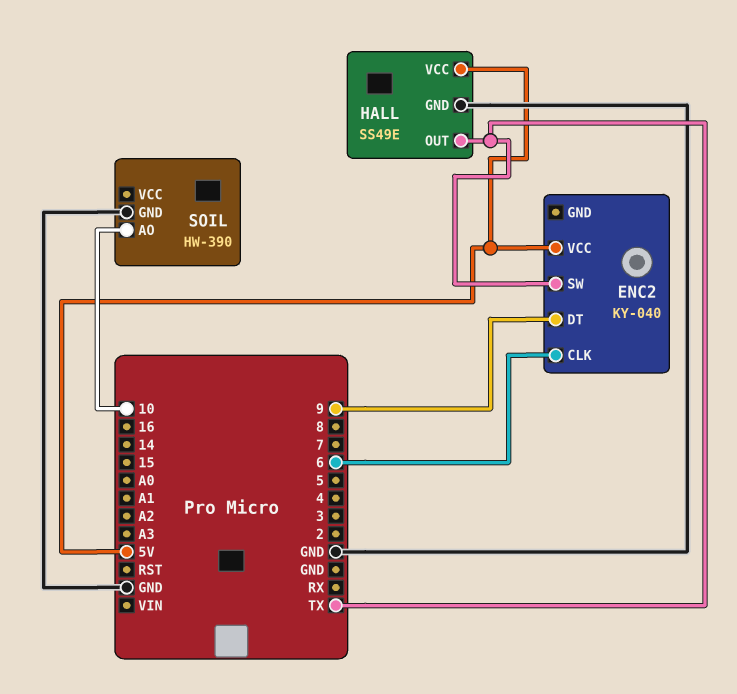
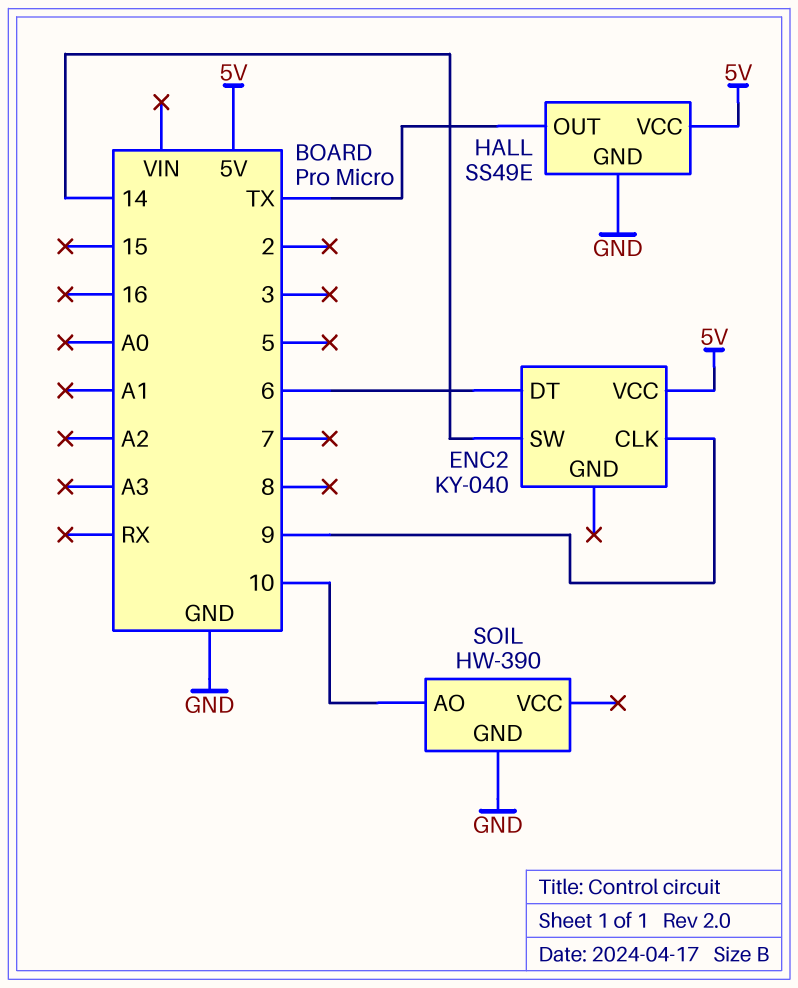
ENC2 pin CLK: 6 -> 9
ENC2 pin DT: 9 -> 6
ENC2 pin SW: TX -> 14

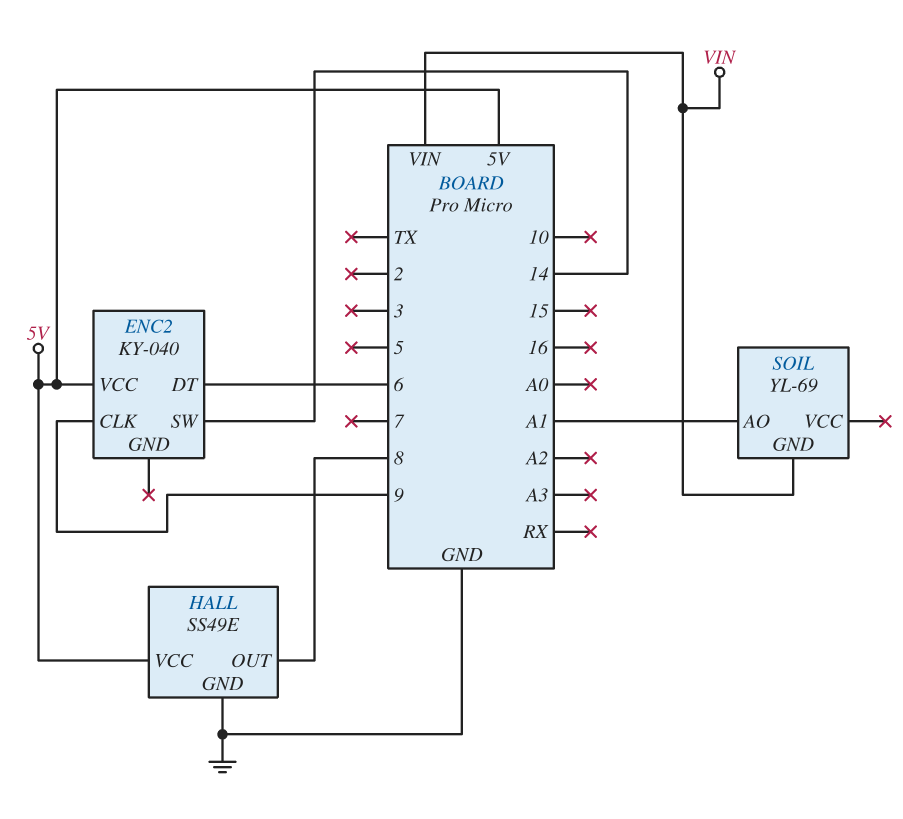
HALL pin OUT: TX -> 8
SOIL: HW-390 -> YL-69
SOIL pin AO: 10 -> A1
SOIL pin GND: GND -> VIN

